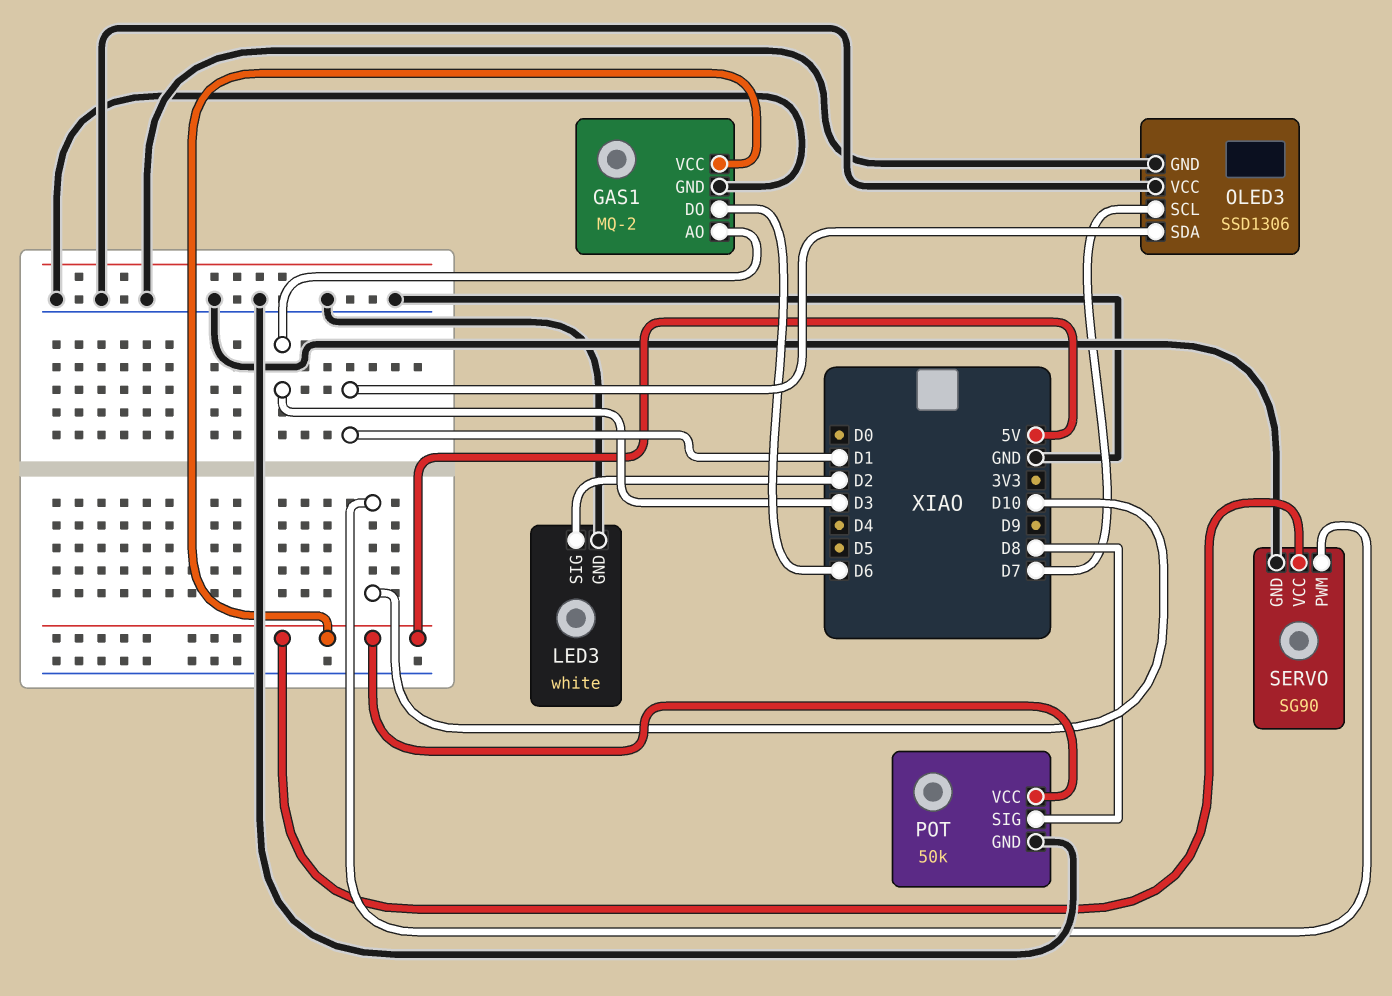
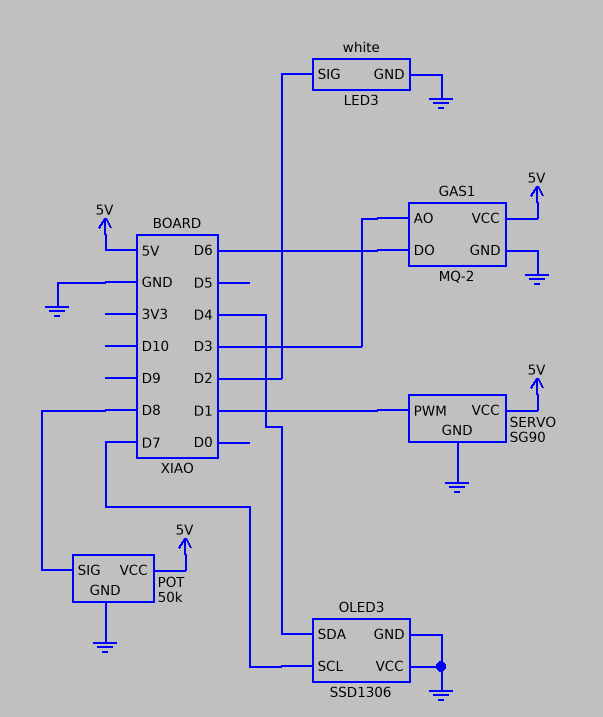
OLED3 pin SDA: D1 -> D4
SERVO pin PWM: D10 -> D1

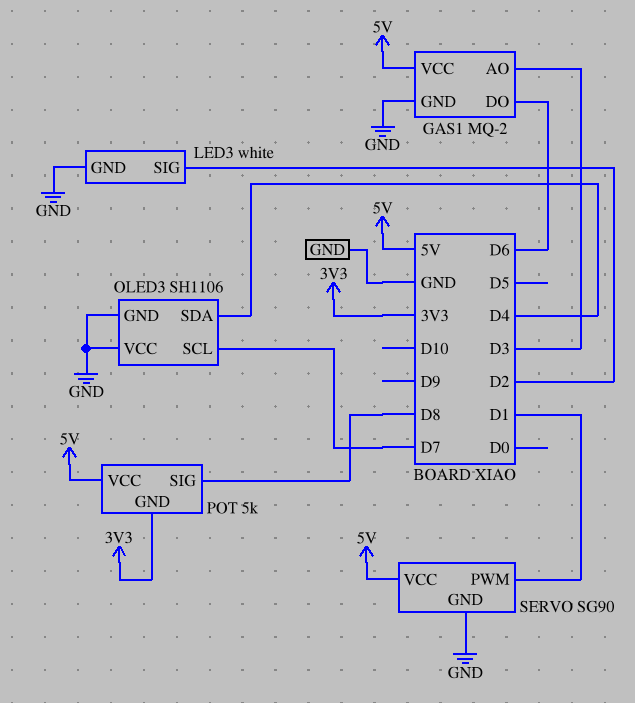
OLED3: SSD1306 -> SH1106
POT: 50k -> 5k
POT pin GND: GND -> 3V3

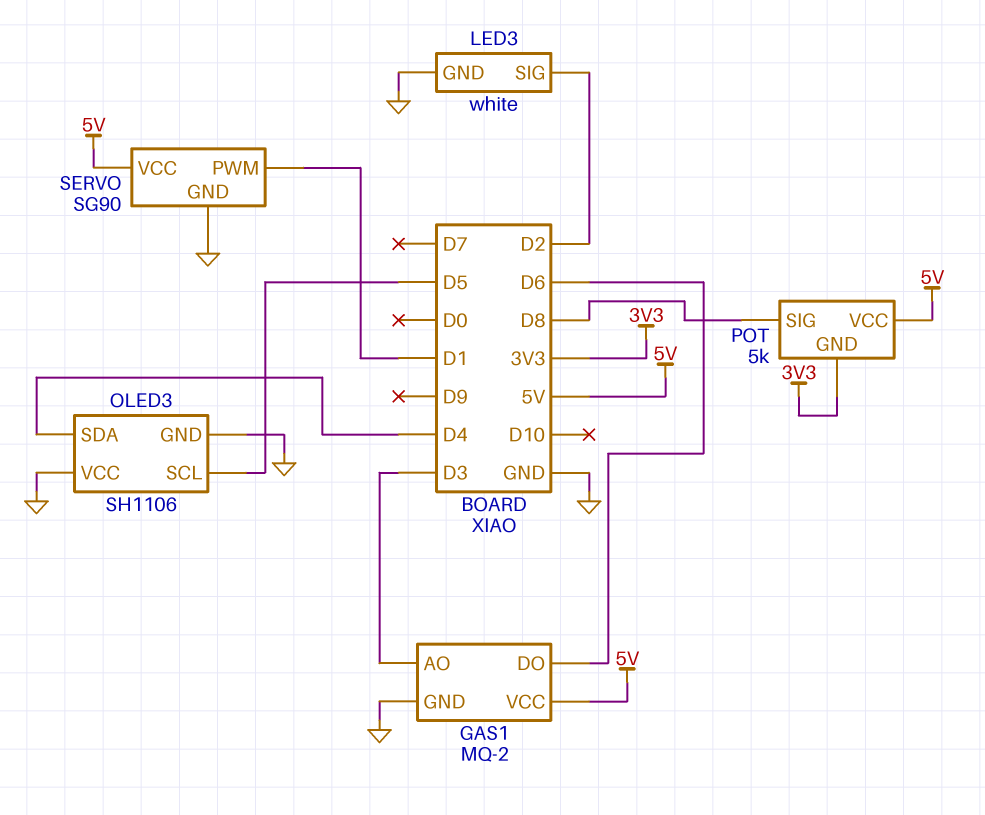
OLED3 pin SCL: D7 -> D5

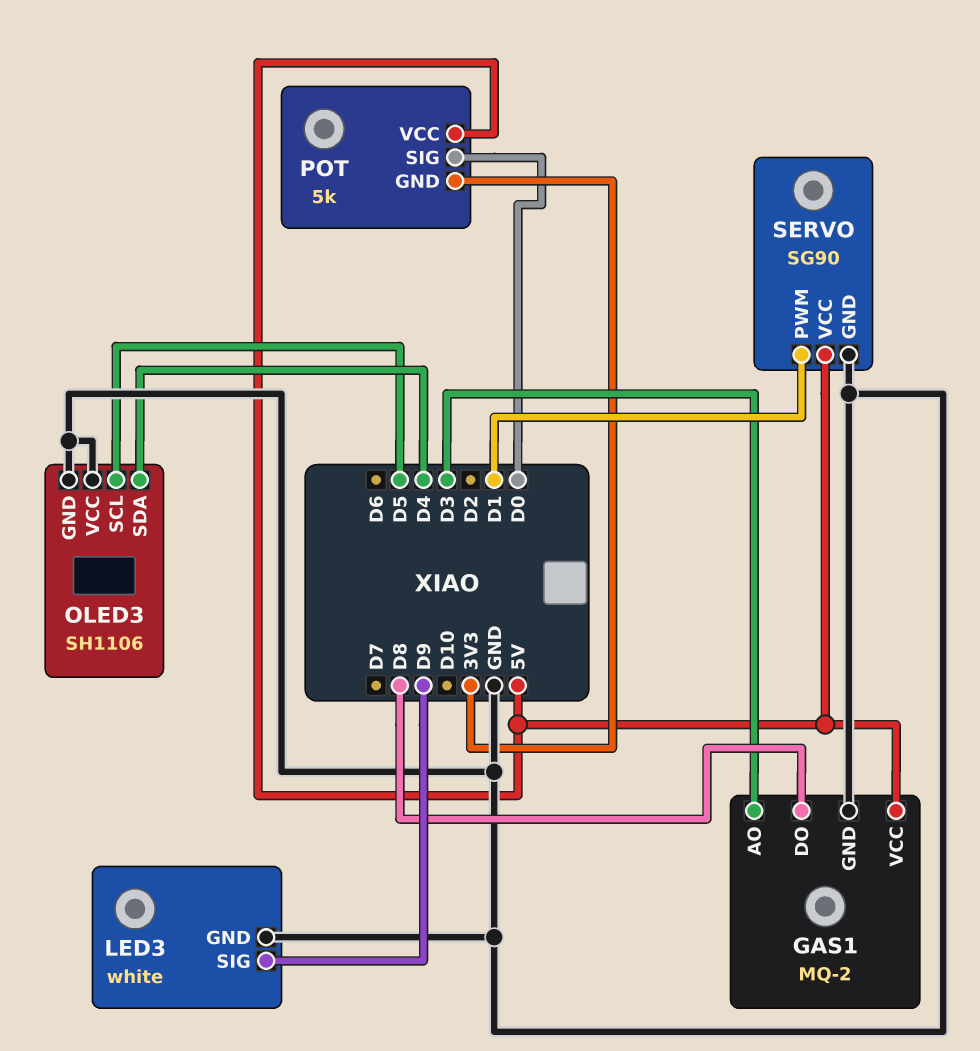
GAS1 pin DO: D6 -> D8
LED3 pin SIG: D2 -> D9
POT pin SIG: D8 -> D0

